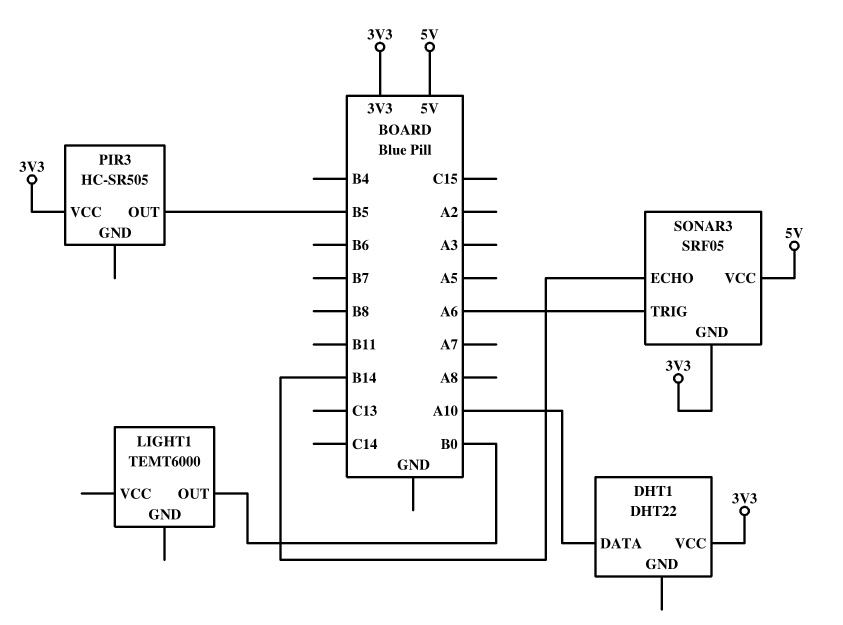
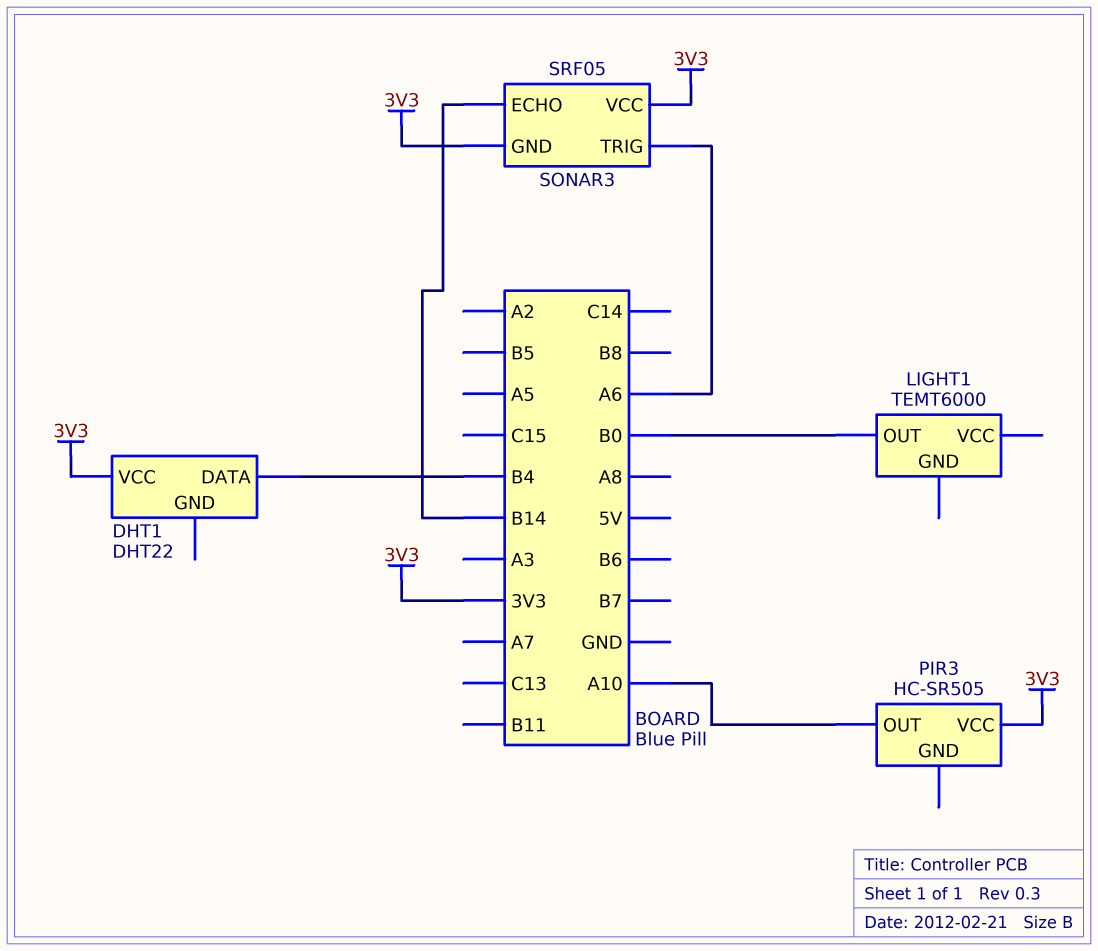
DHT1 pin DATA: A10 -> B4
PIR3 pin OUT: B5 -> A10
SONAR3 pin VCC: 5V -> 3V3

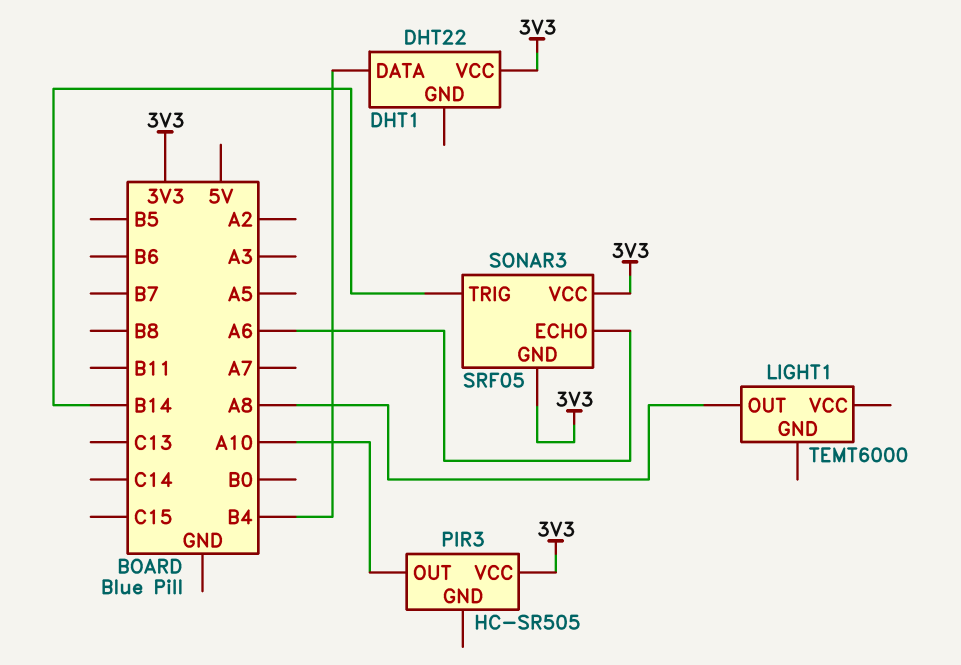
LIGHT1 pin OUT: B0 -> A8
SONAR3 pin ECHO: B14 -> A6
SONAR3 pin TRIG: A6 -> B14

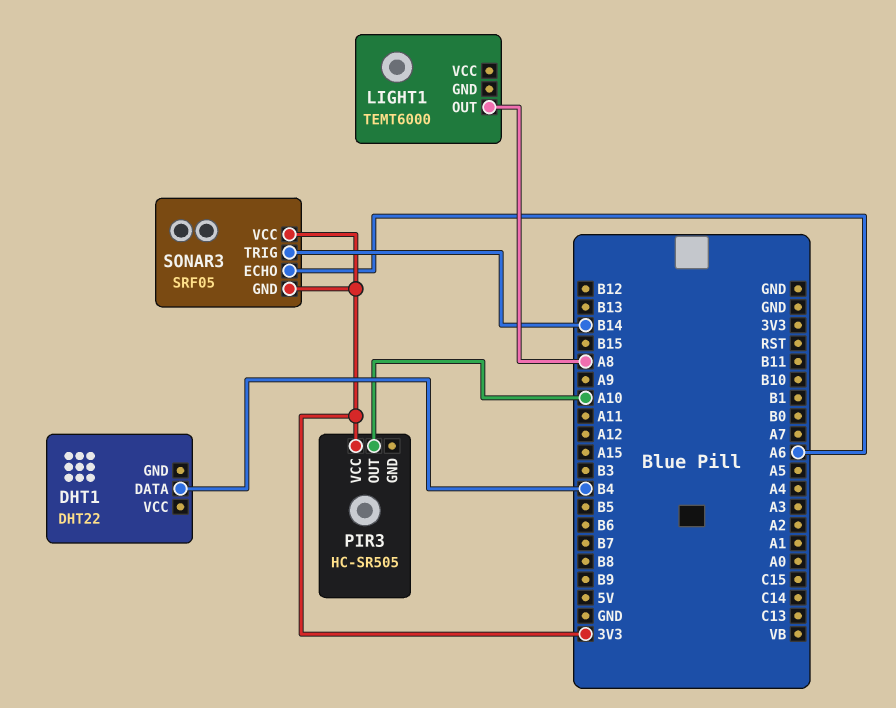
DHT1 pin VCC: 3V3 -> none

